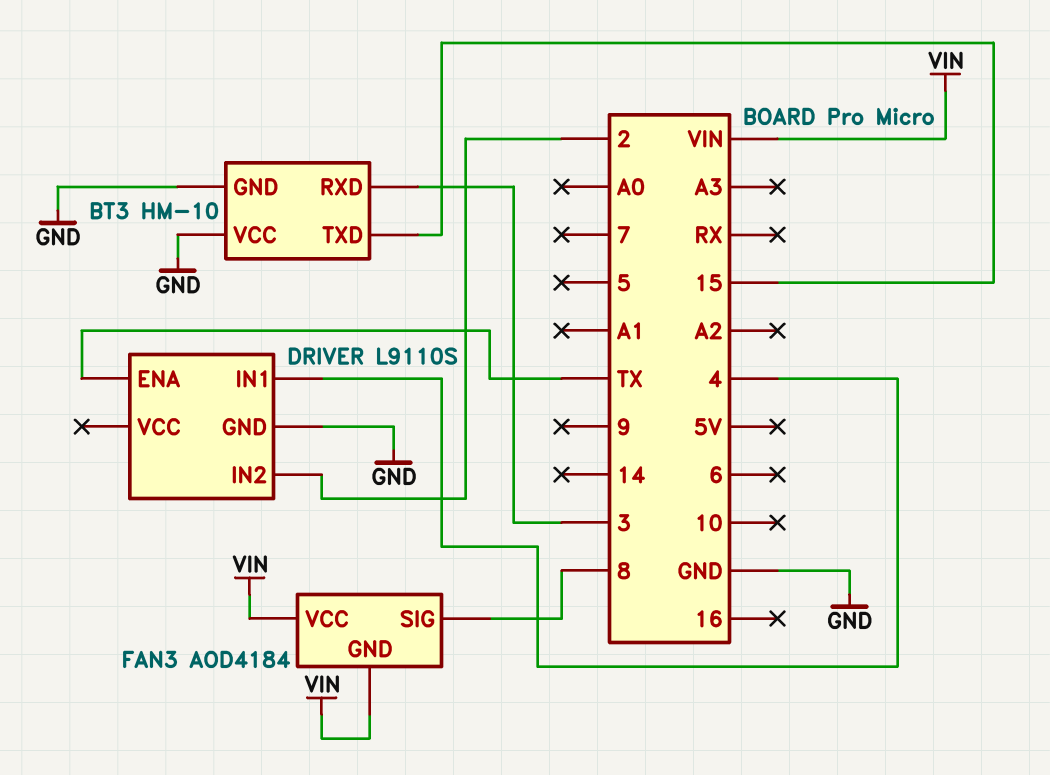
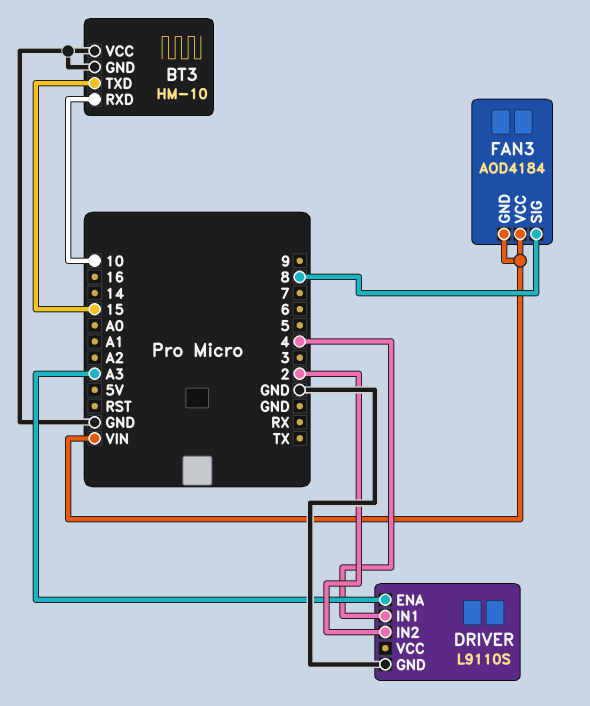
BT3 pin RXD: 3 -> 10
DRIVER pin ENA: TX -> A3

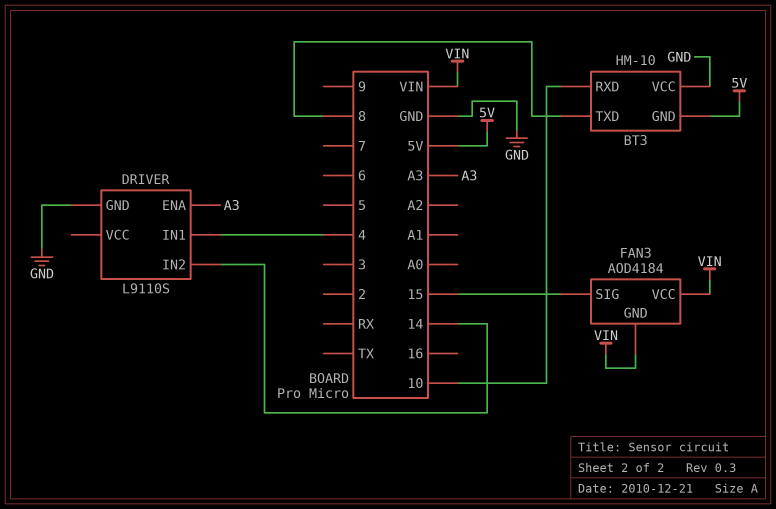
BT3 pin GND: GND -> 5V
BT3 pin TXD: 15 -> 8
DRIVER pin IN2: 2 -> 14
FAN3 pin SIG: 8 -> 15

